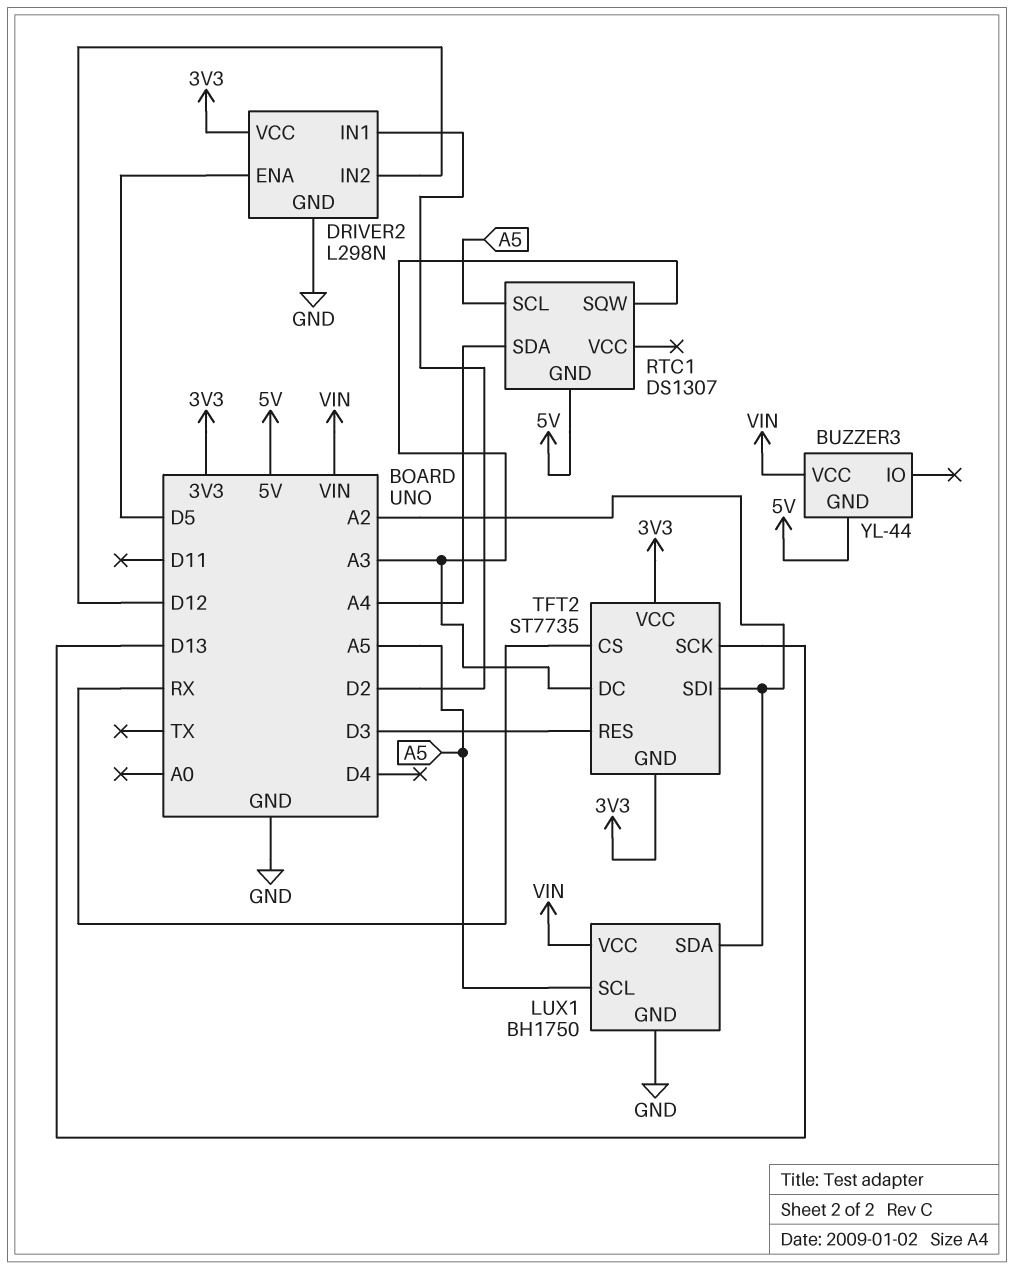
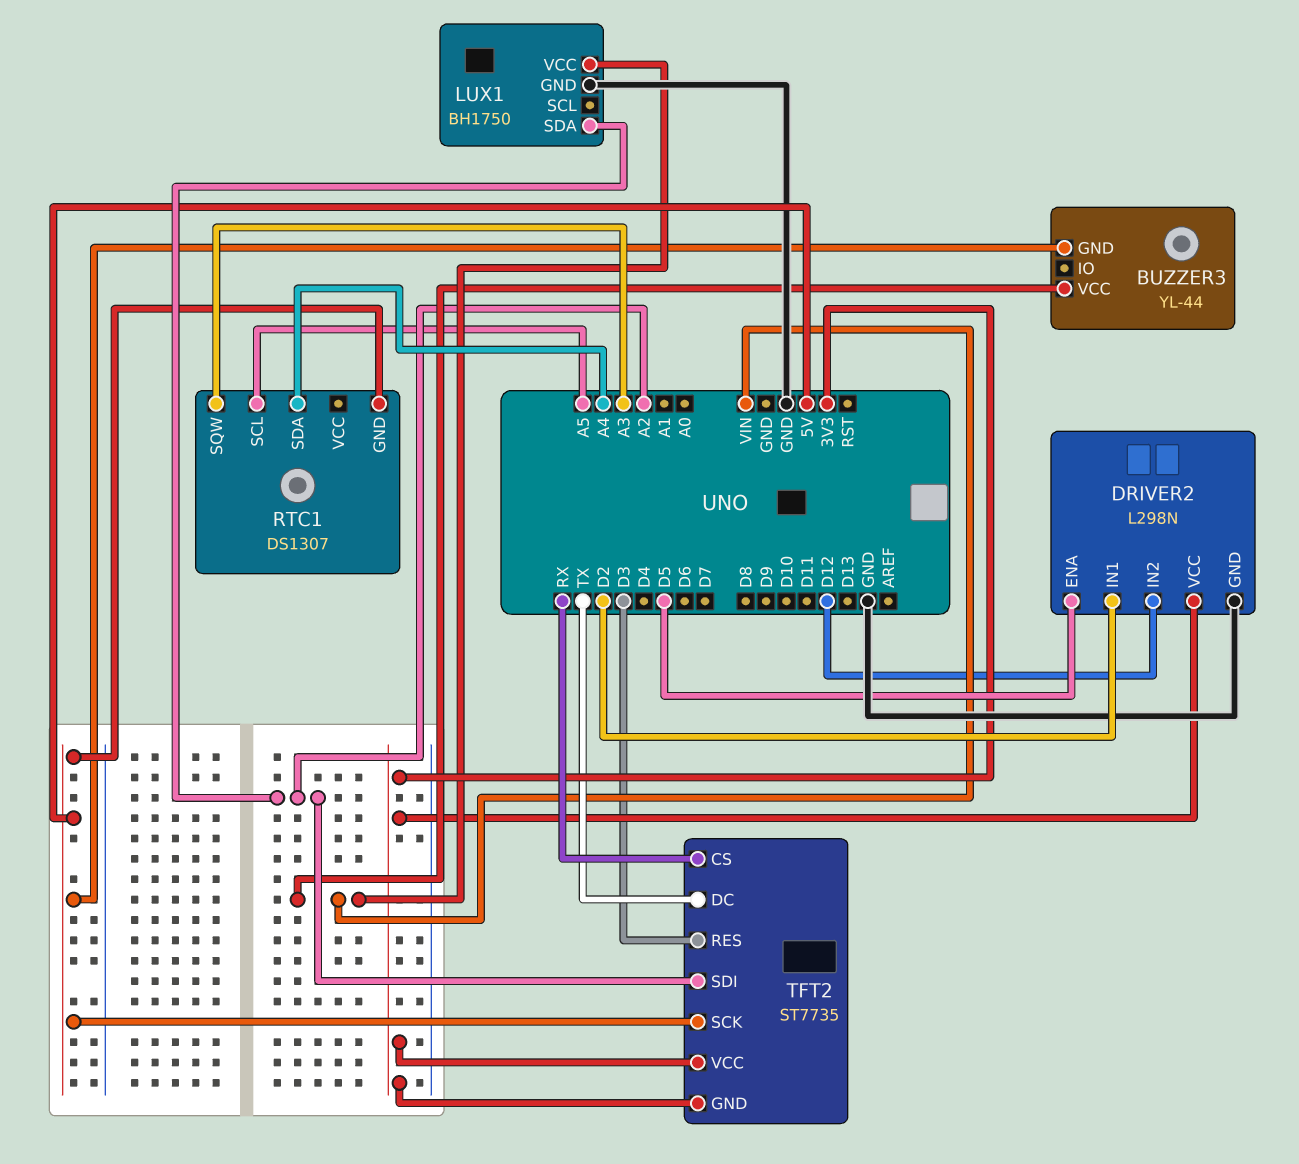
LUX1 pin SCL: A5 -> none
TFT2 pin DC: A3 -> TX
TFT2 pin SCK: D13 -> 5V

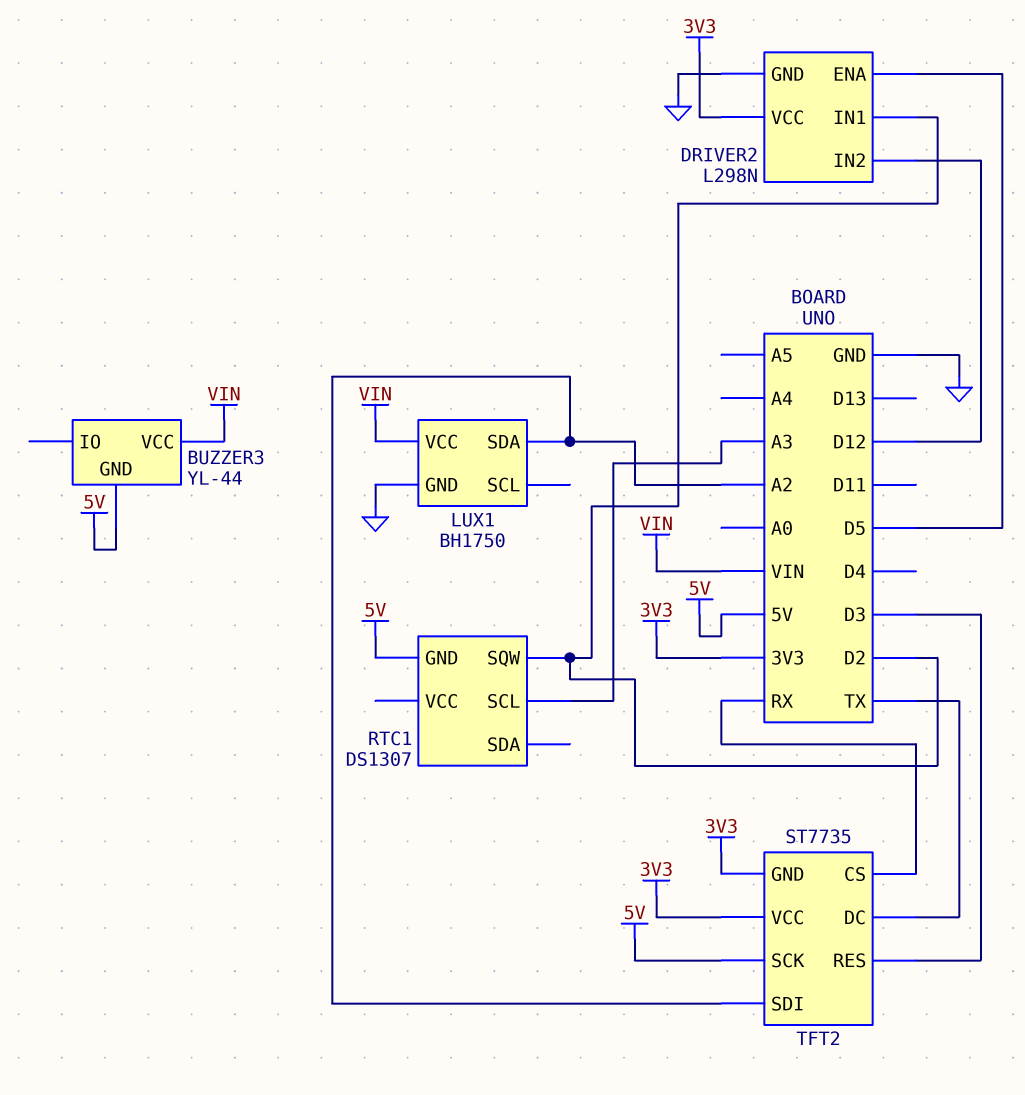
RTC1 pin SCL: A5 -> A3
RTC1 pin SDA: A4 -> none
RTC1 pin SQW: A3 -> D2

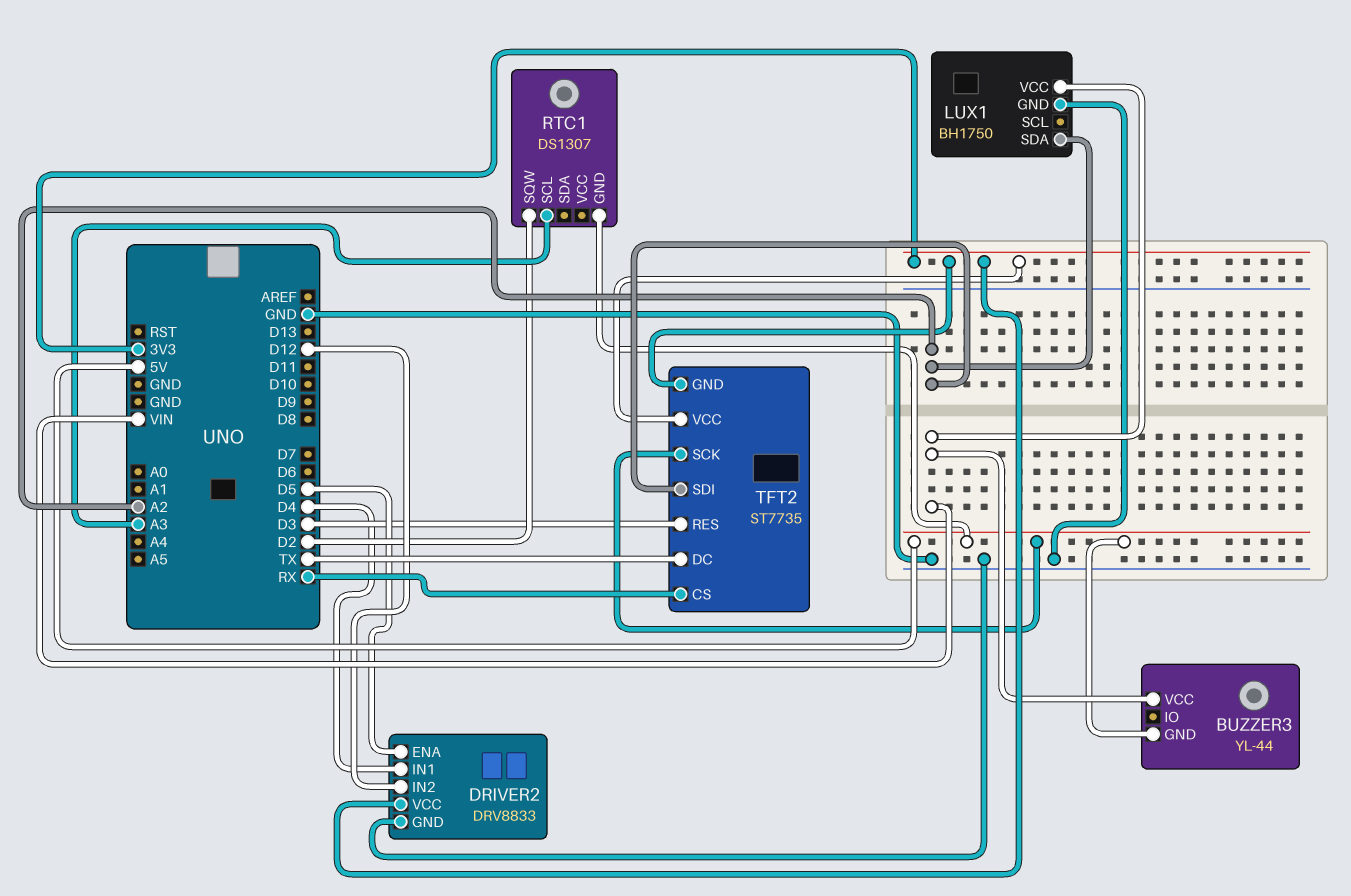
DRIVER2: L298N -> DRV8833
DRIVER2 pin IN1: D2 -> D4

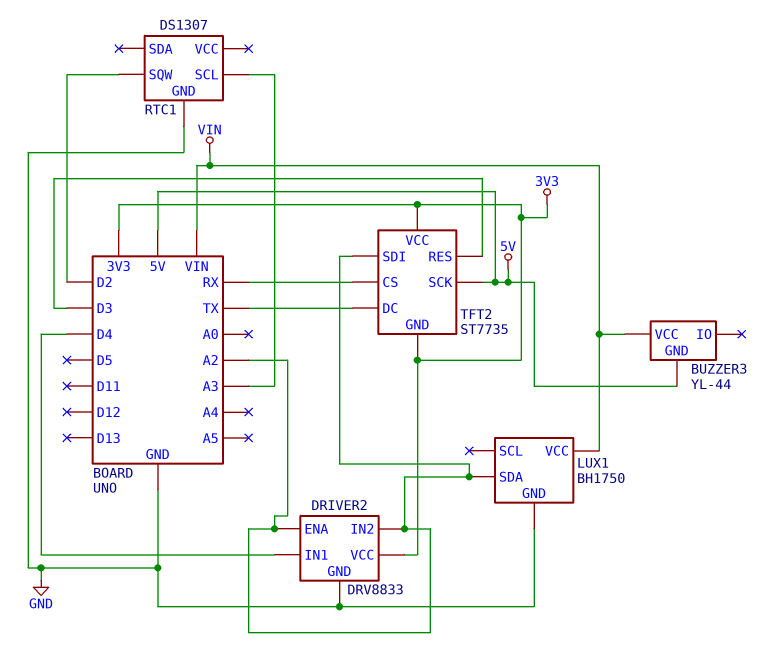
DRIVER2 pin ENA: D5 -> A2
DRIVER2 pin IN2: D12 -> A2
RTC1 pin GND: 5V -> GND

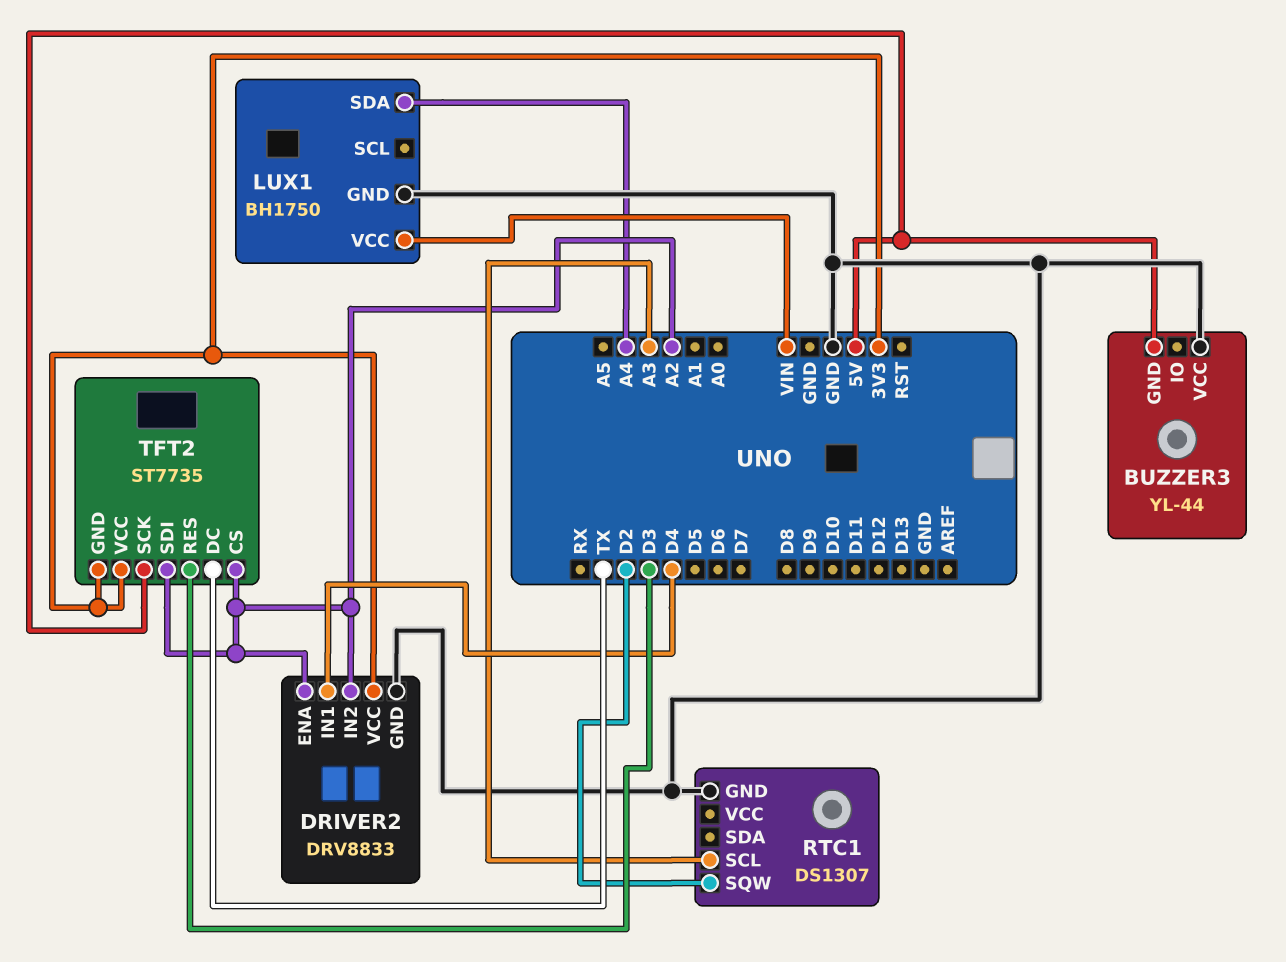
BUZZER3 pin VCC: VIN -> GND
LUX1 pin SDA: A2 -> A4
TFT2 pin CS: RX -> A2

